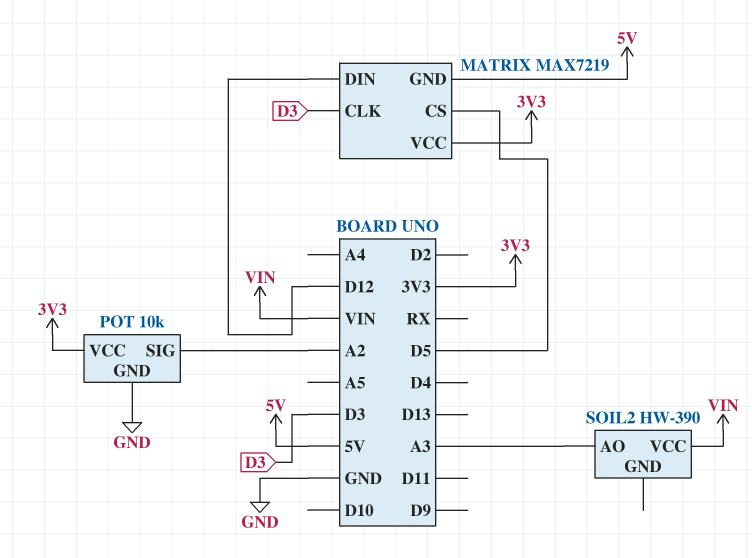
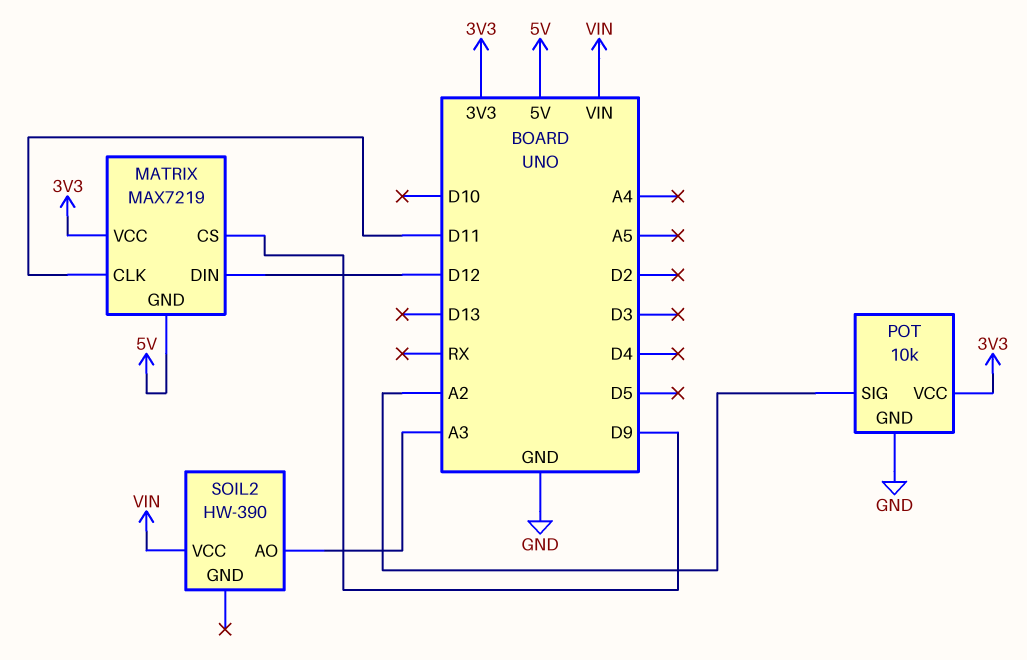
MATRIX pin CLK: D3 -> D11
MATRIX pin CS: D5 -> D9

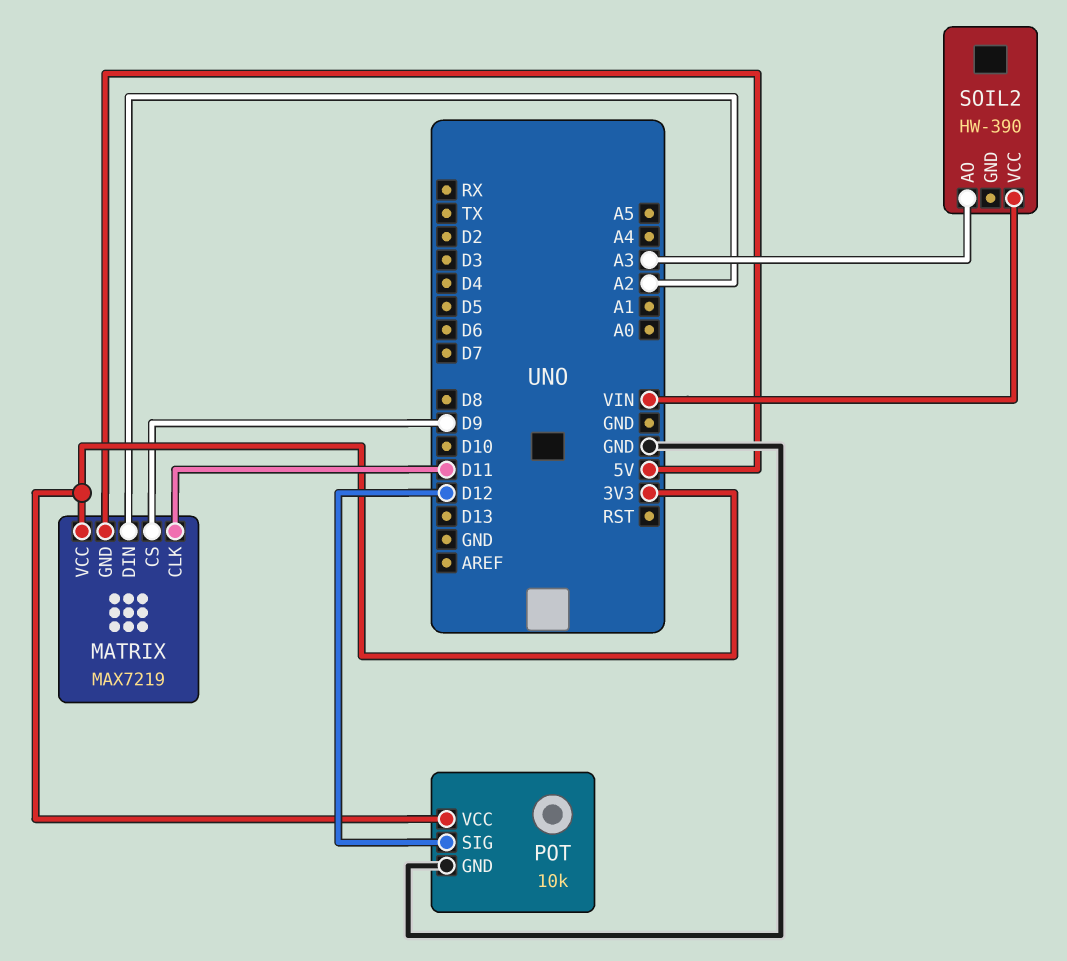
MATRIX pin DIN: D12 -> A2
POT pin SIG: A2 -> D12

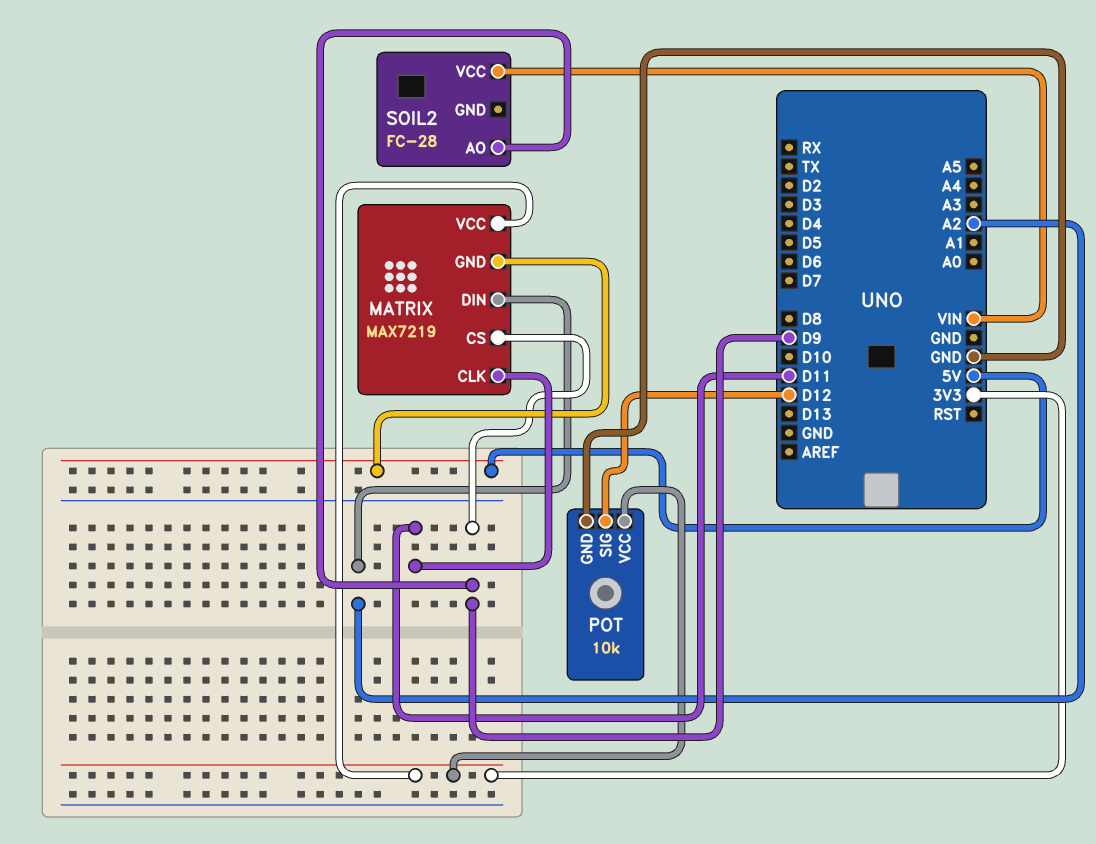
SOIL2: HW-390 -> FC-28
SOIL2 pin AO: A3 -> D9

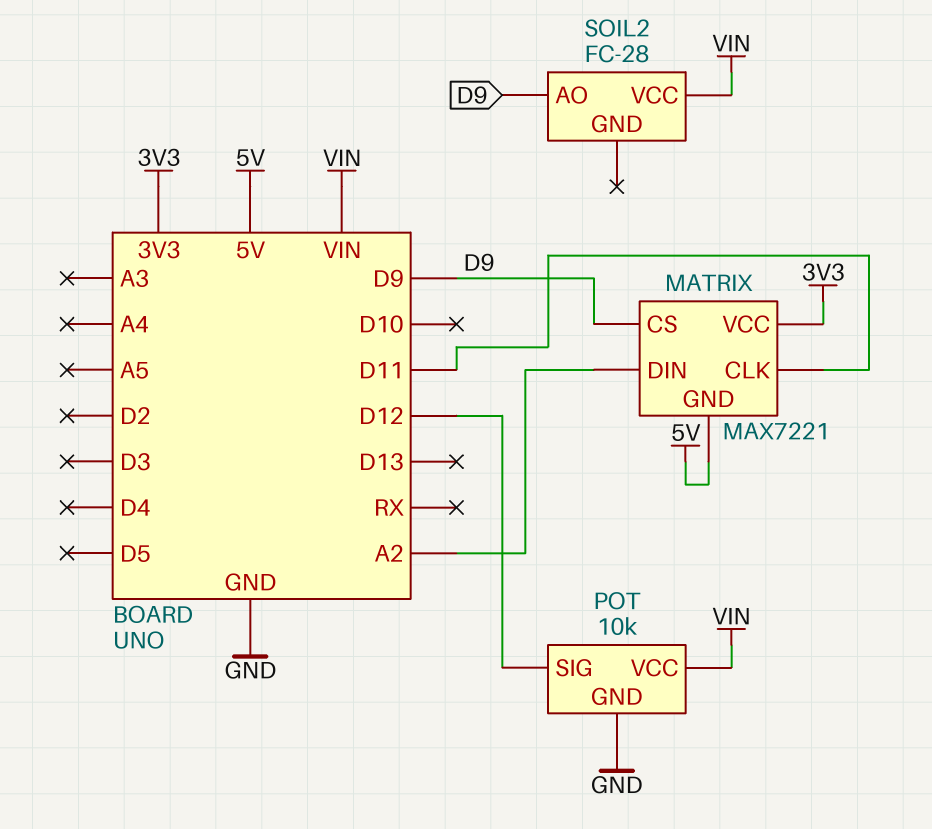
MATRIX: MAX7219 -> MAX7221
POT pin VCC: 3V3 -> VIN

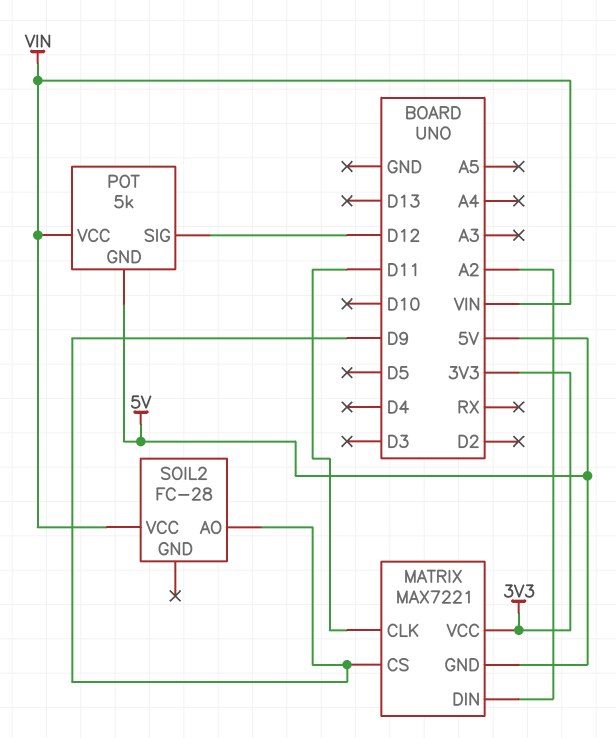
POT: 10k -> 5k
POT pin GND: GND -> 5V

